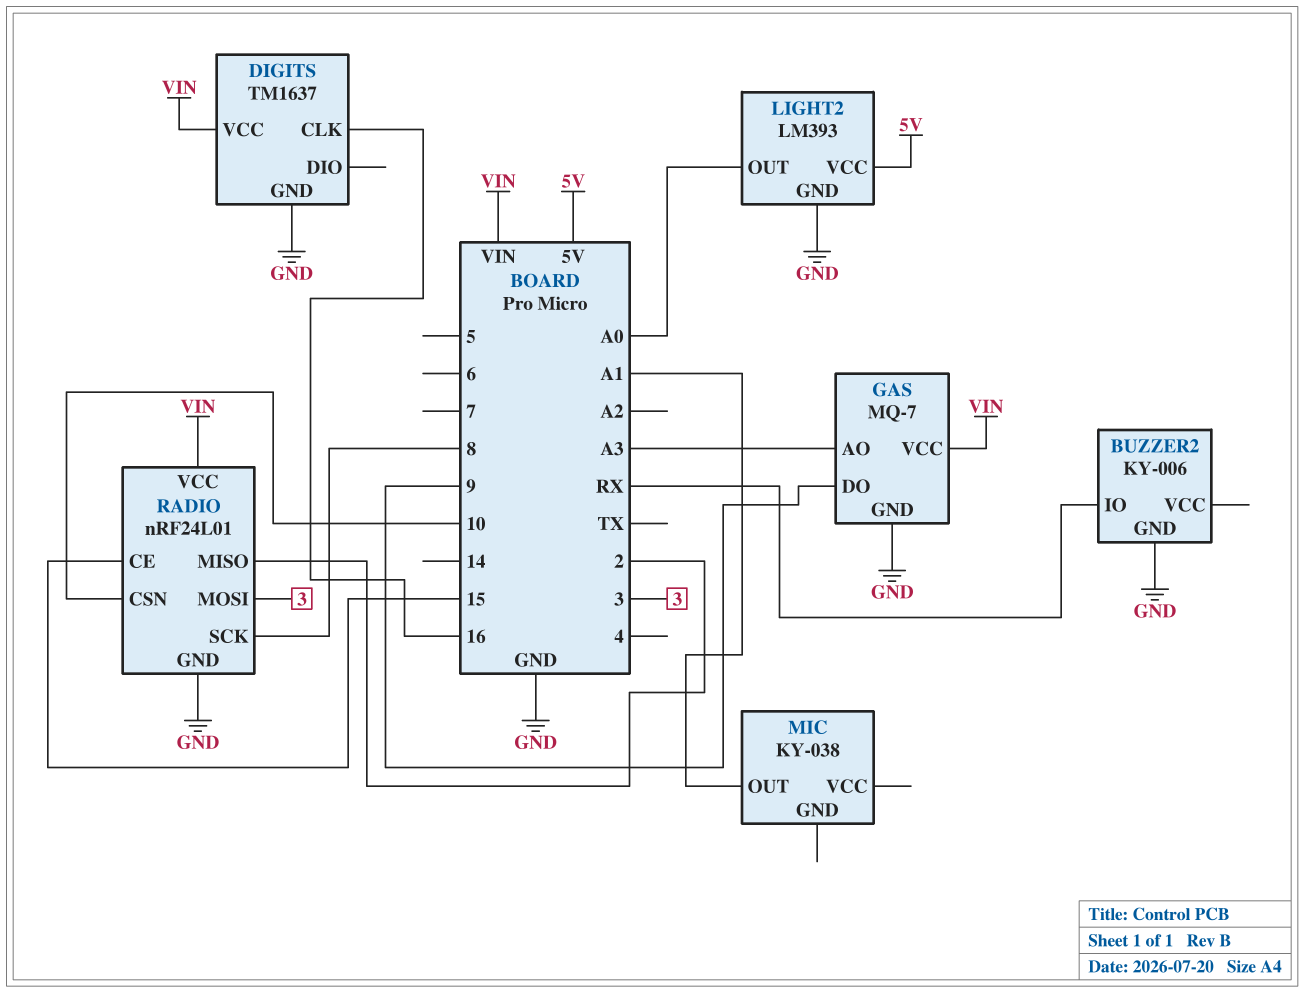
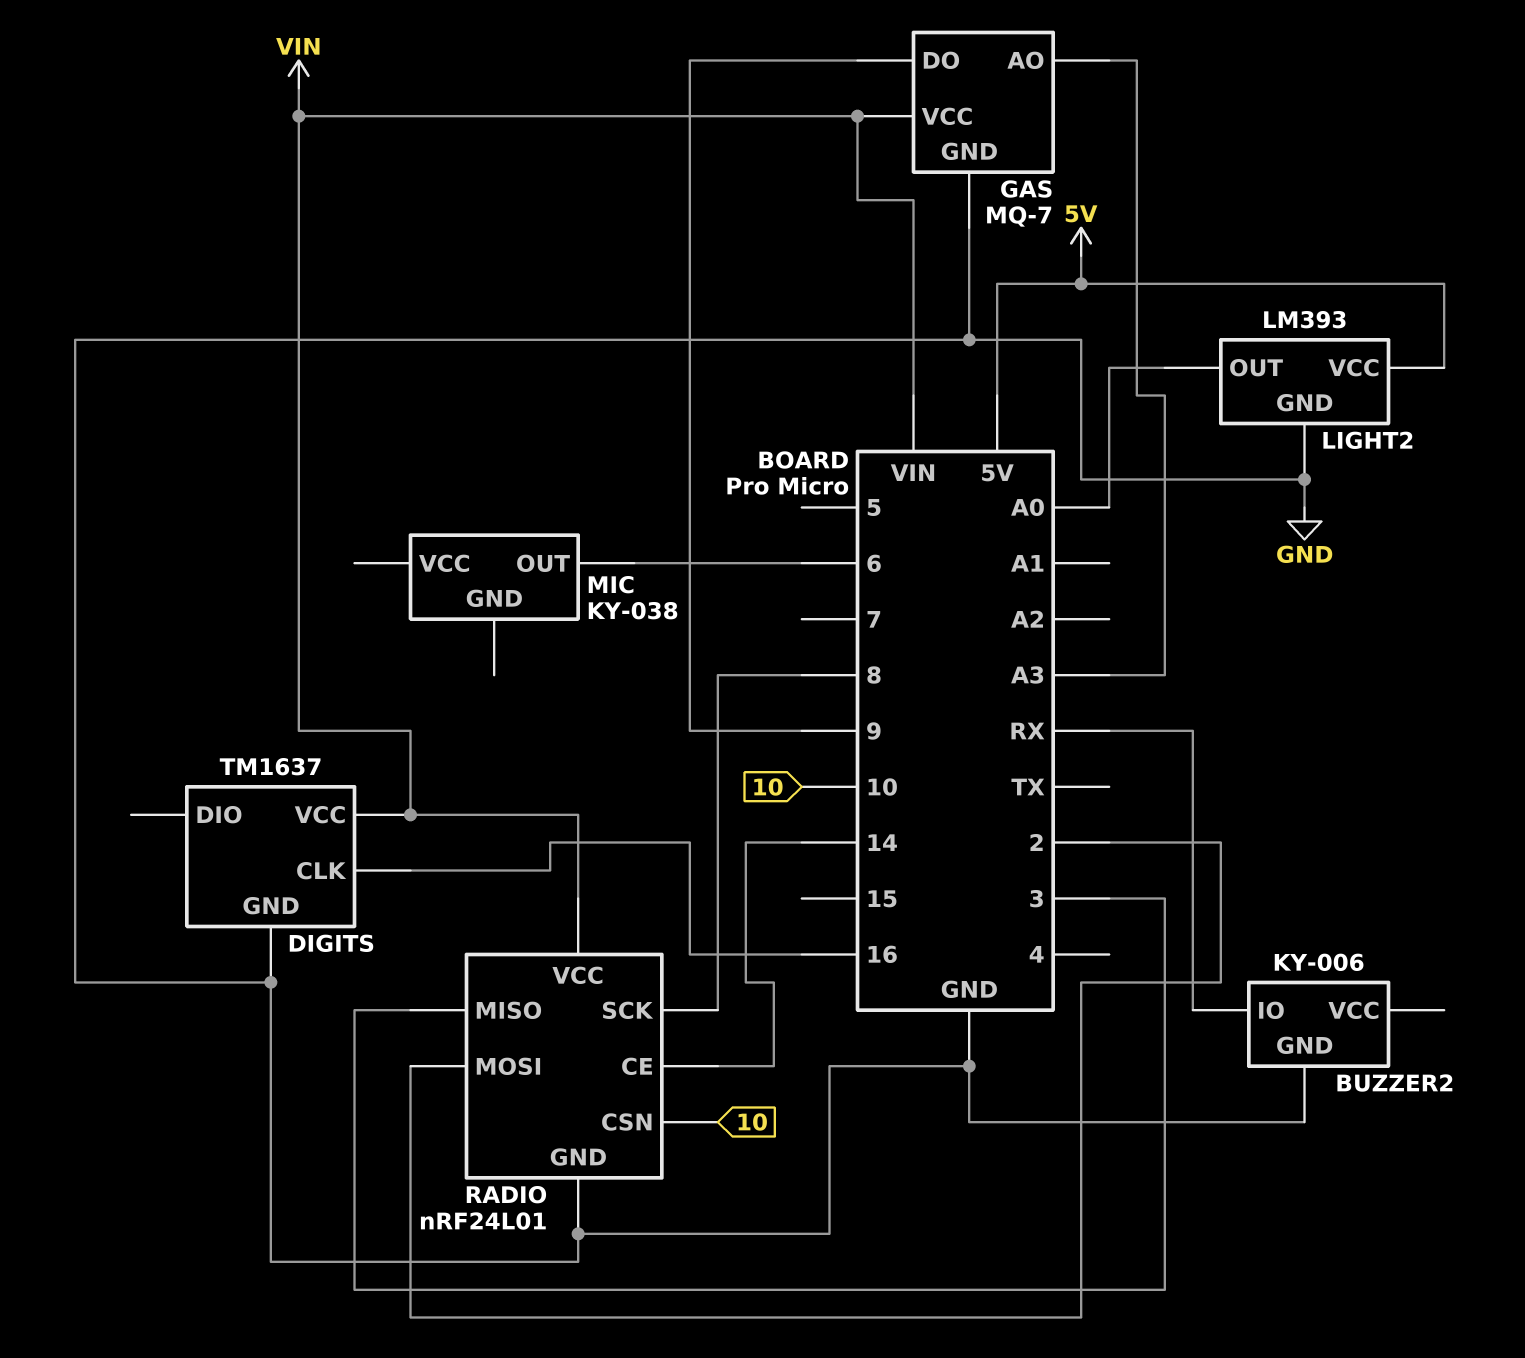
MIC pin OUT: A1 -> 6
RADIO pin CE: 15 -> 14
RADIO pin MISO: 2 -> 3
RADIO pin MOSI: 3 -> 2

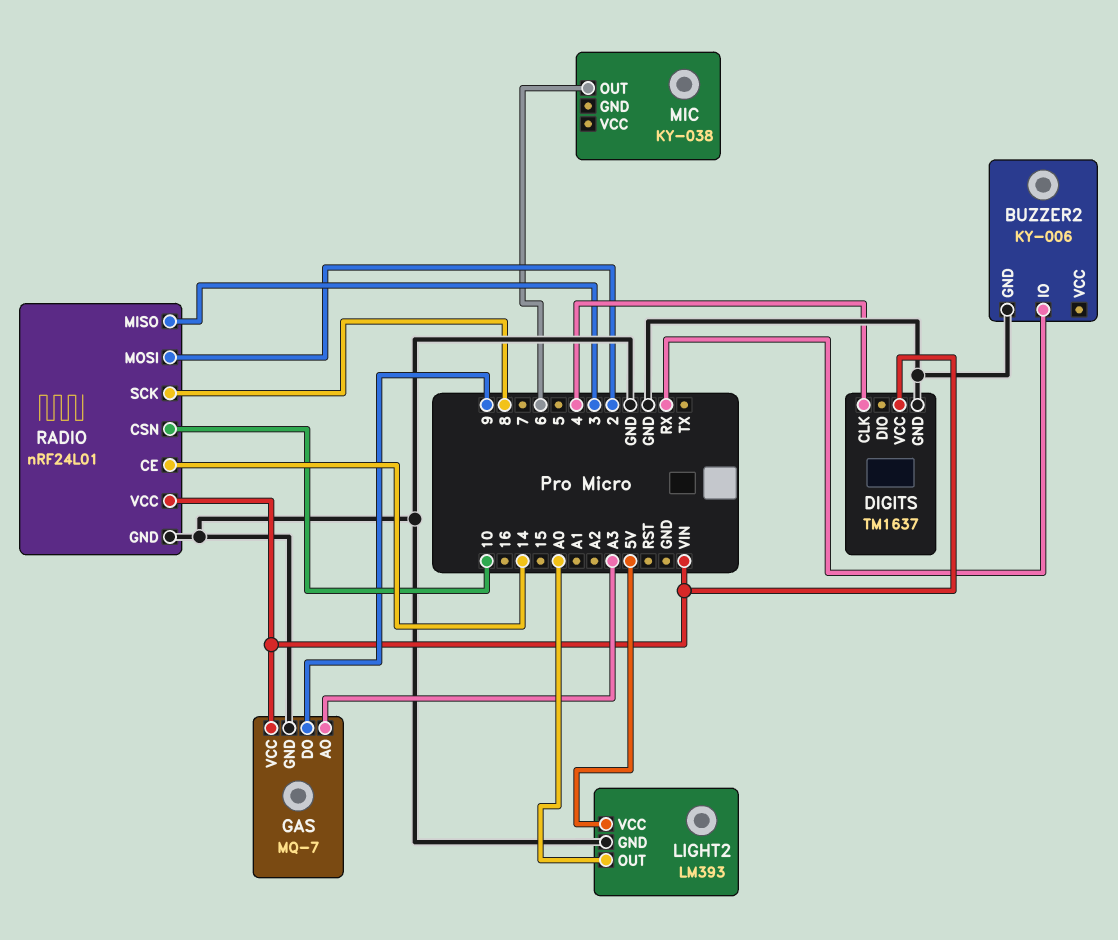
DIGITS pin CLK: 16 -> 4

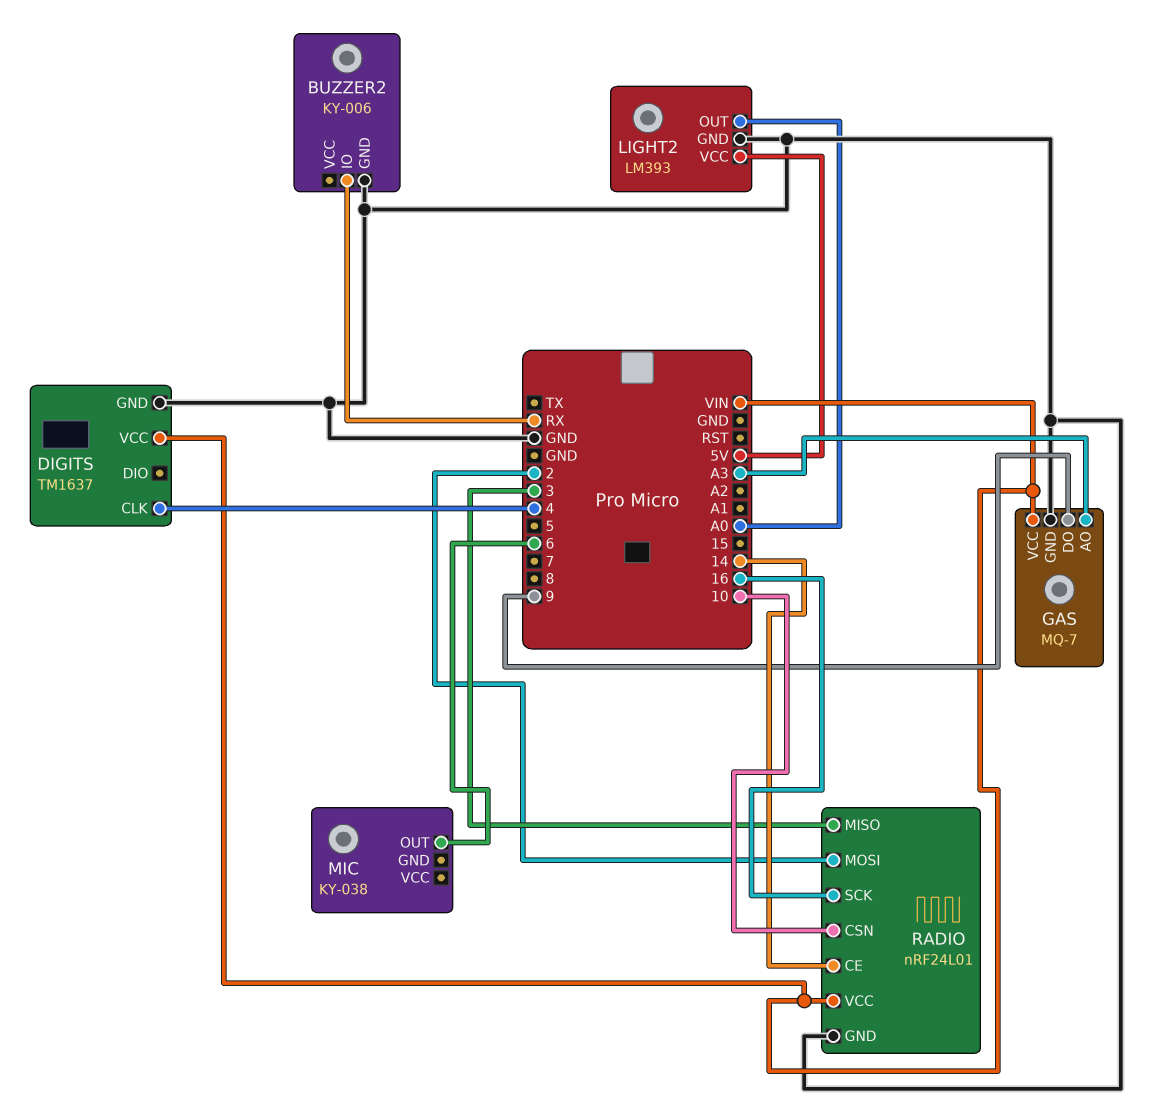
RADIO pin SCK: 8 -> 16

